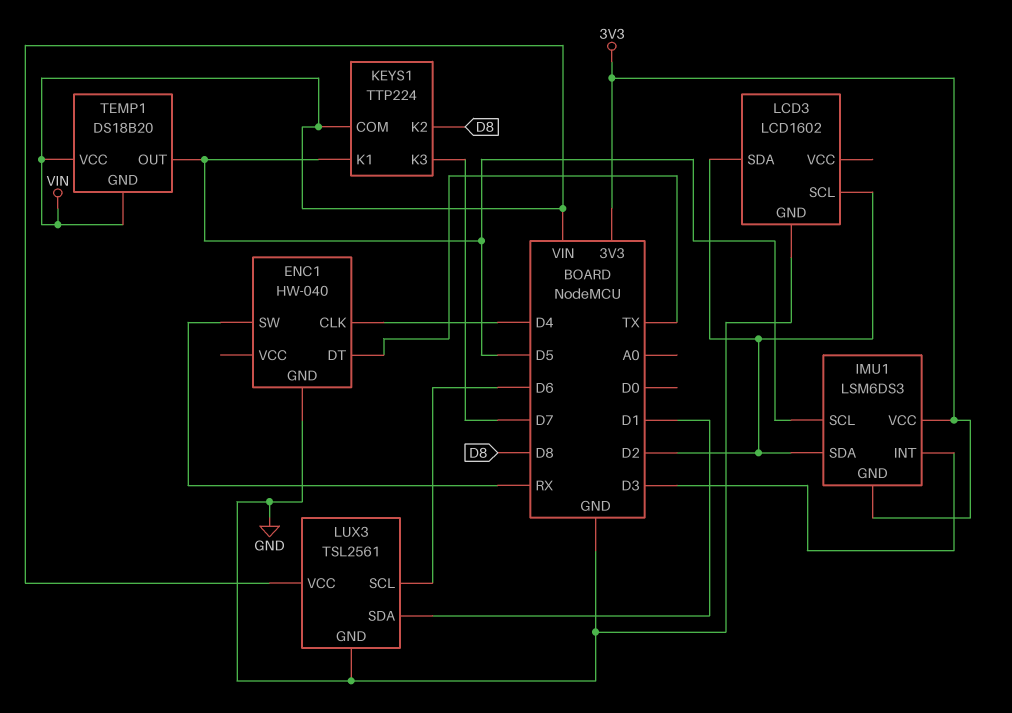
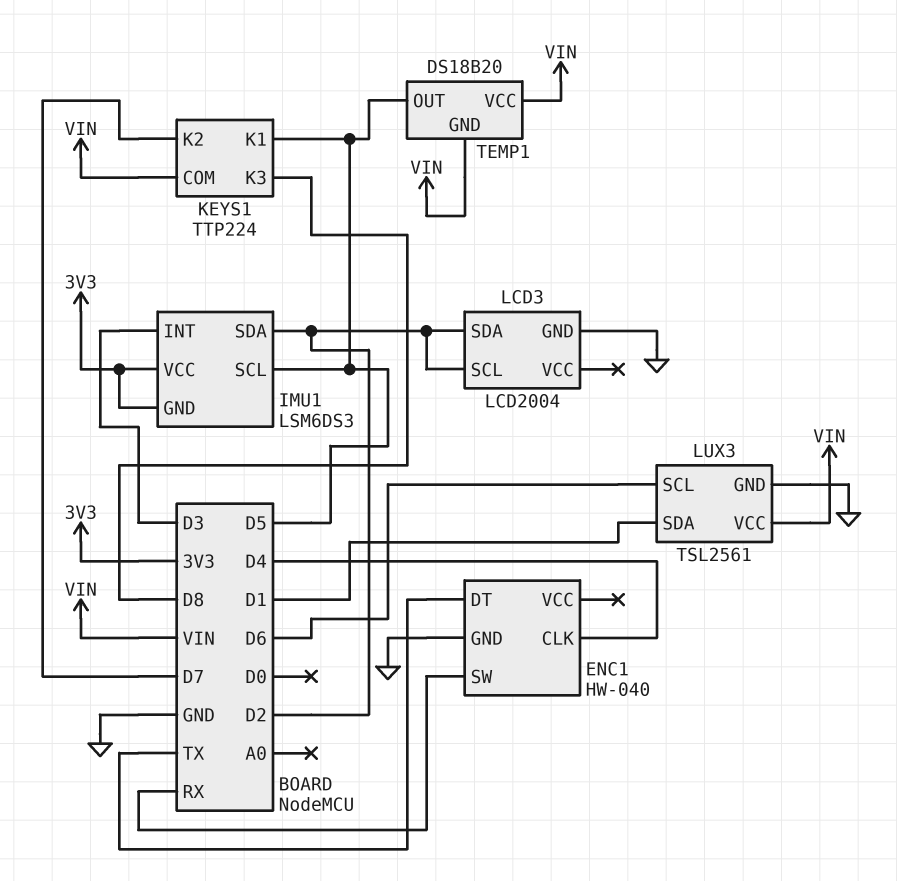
KEYS1 pin K2: D8 -> D7
KEYS1 pin K3: D7 -> D8
LCD3: LCD1602 -> LCD2004

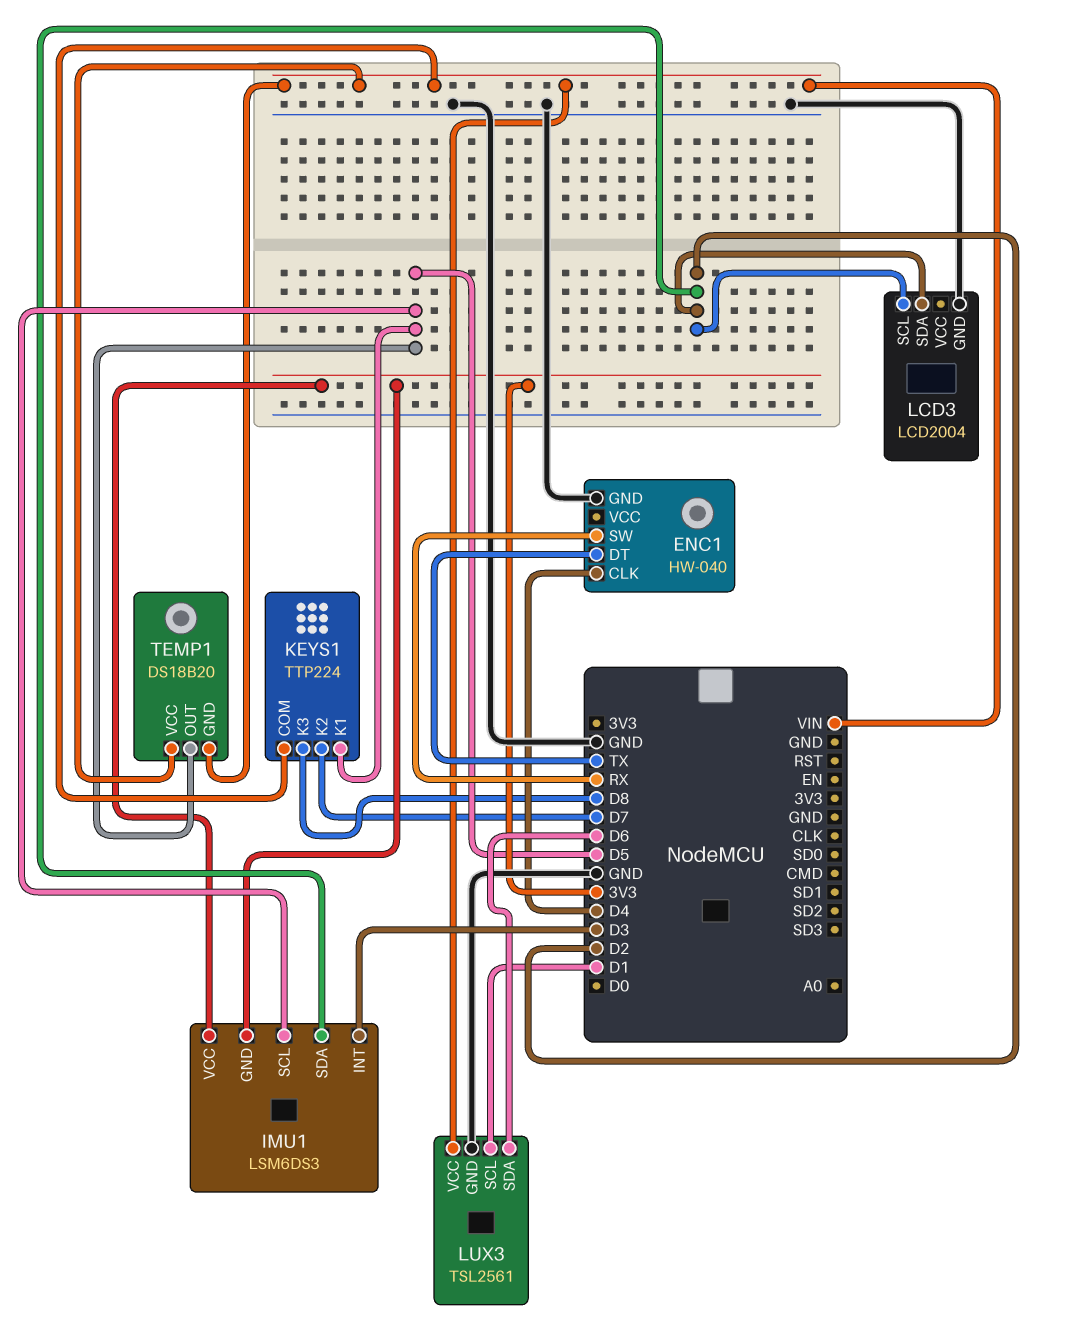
LUX3 pin SCL: D6 -> D1
LUX3 pin SDA: D1 -> D6

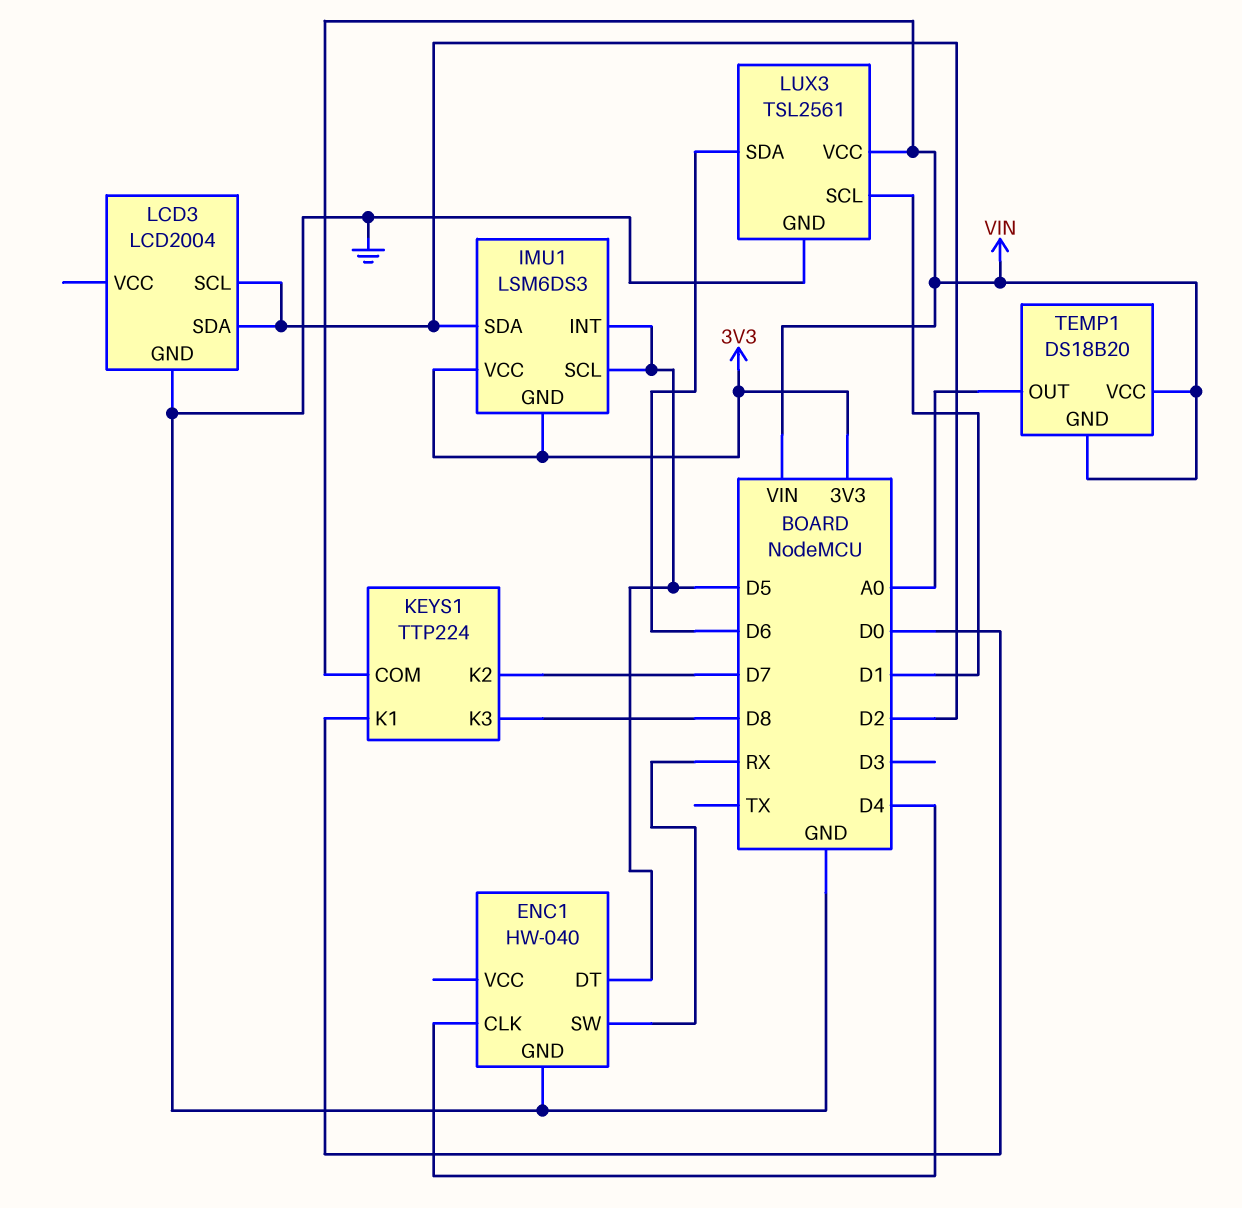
ENC1 pin DT: TX -> D5
IMU1 pin INT: D3 -> D5
KEYS1 pin K1: D5 -> D0
TEMP1 pin OUT: D5 -> A0

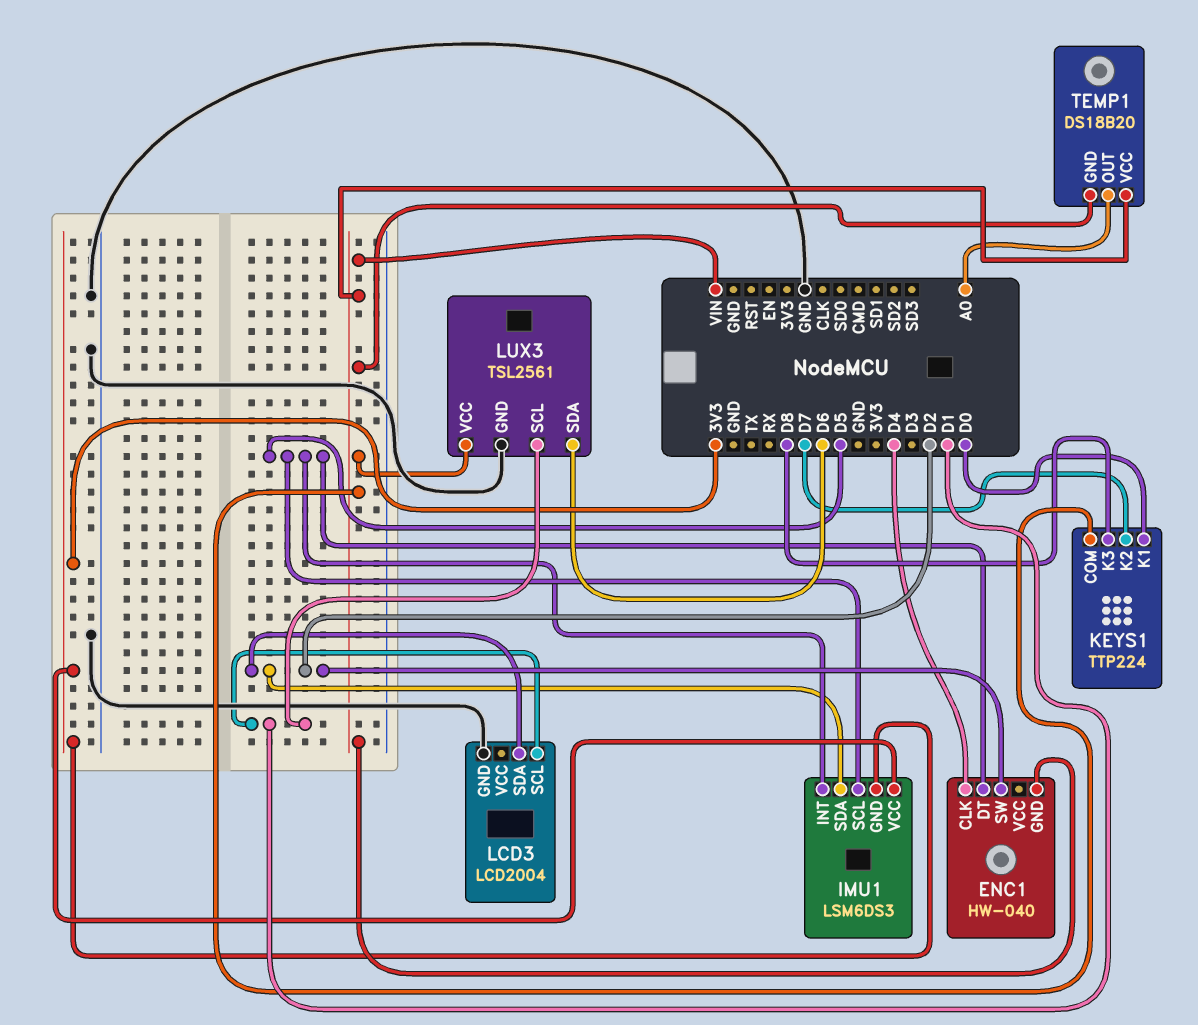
ENC1 pin GND: GND -> VIN
ENC1 pin SW: RX -> D2
LCD3 pin SCL: D2 -> D1

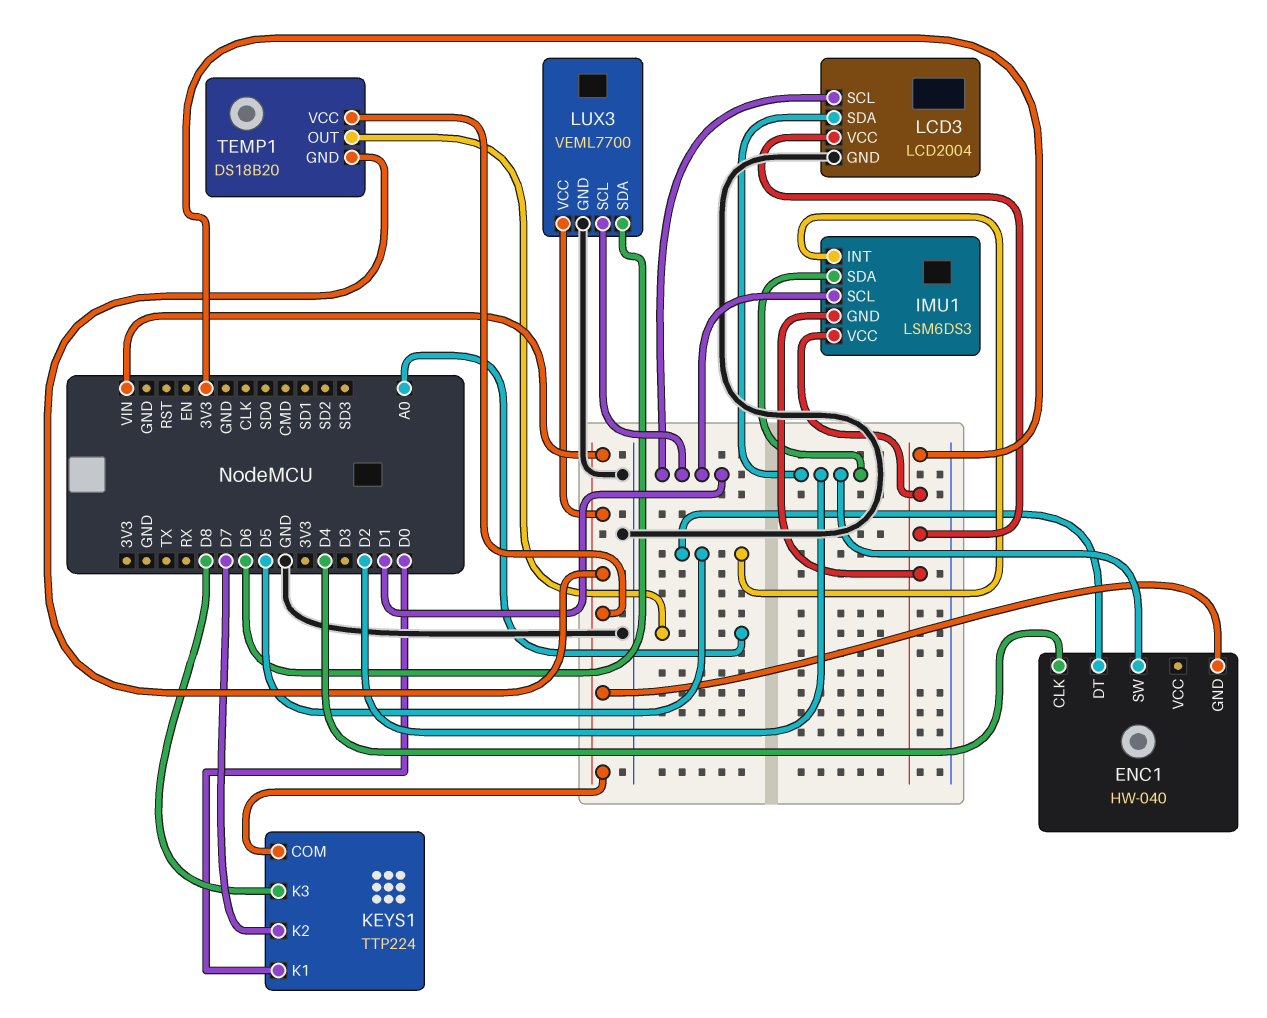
IMU1 pin SCL: D5 -> D1
LCD3 pin VCC: none -> 3V3
LUX3: TSL2561 -> VEML7700

